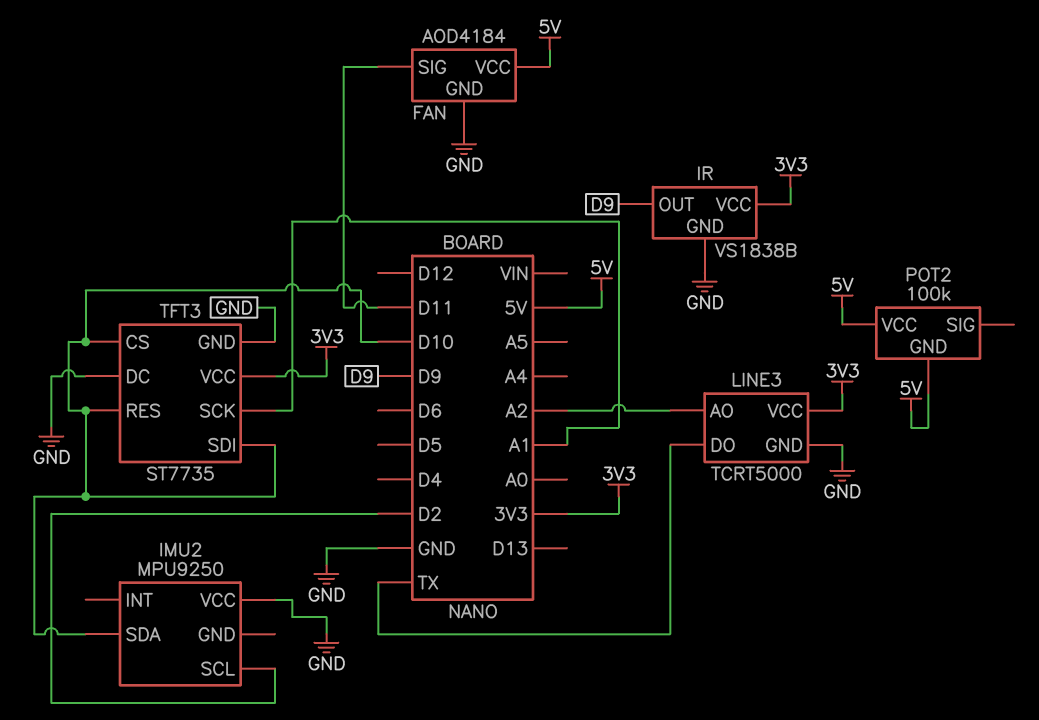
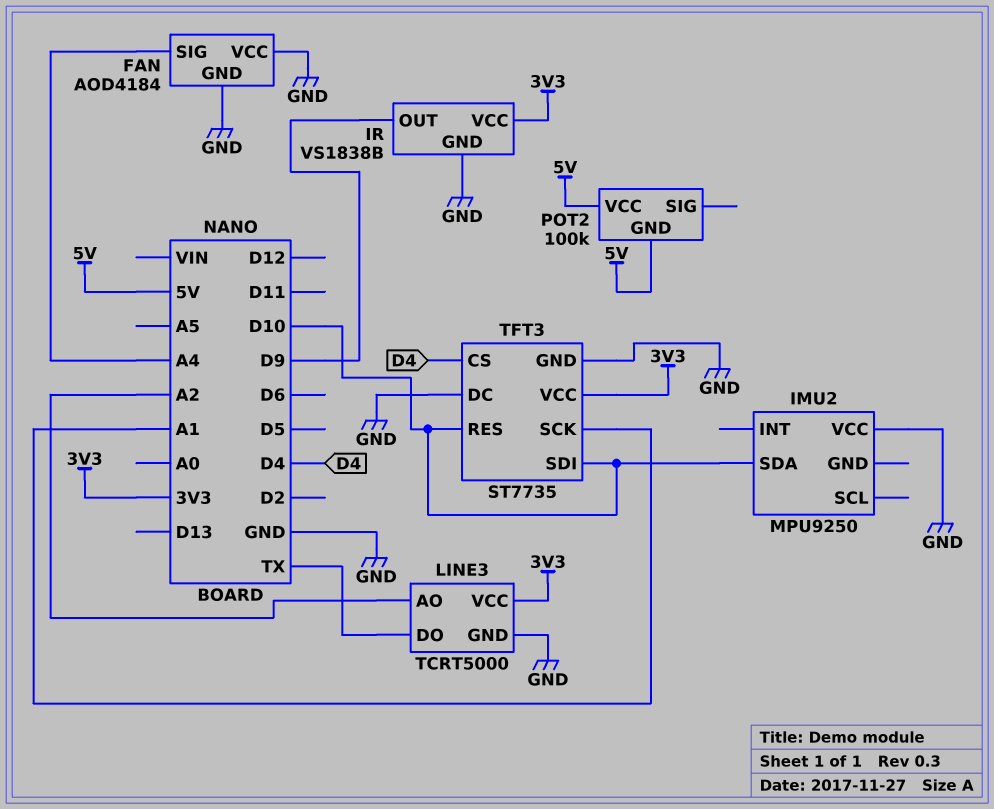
FAN pin SIG: D11 -> A4
FAN pin VCC: 5V -> GND
IMU2 pin SCL: D2 -> none
TFT3 pin CS: D10 -> D4

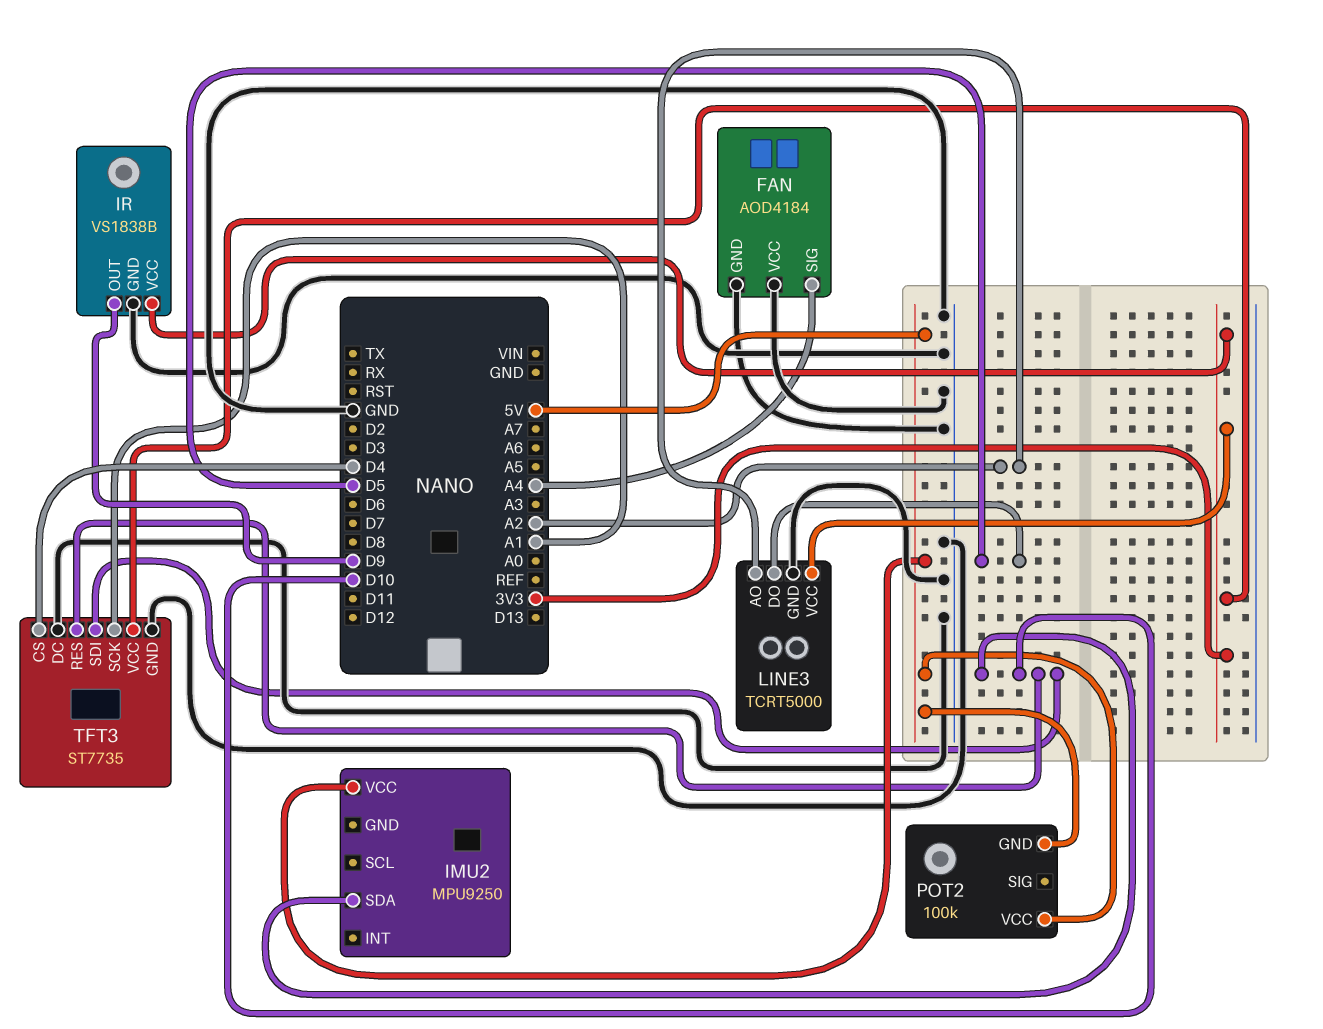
IMU2 pin VCC: GND -> 5V
LINE3 pin DO: TX -> D5

